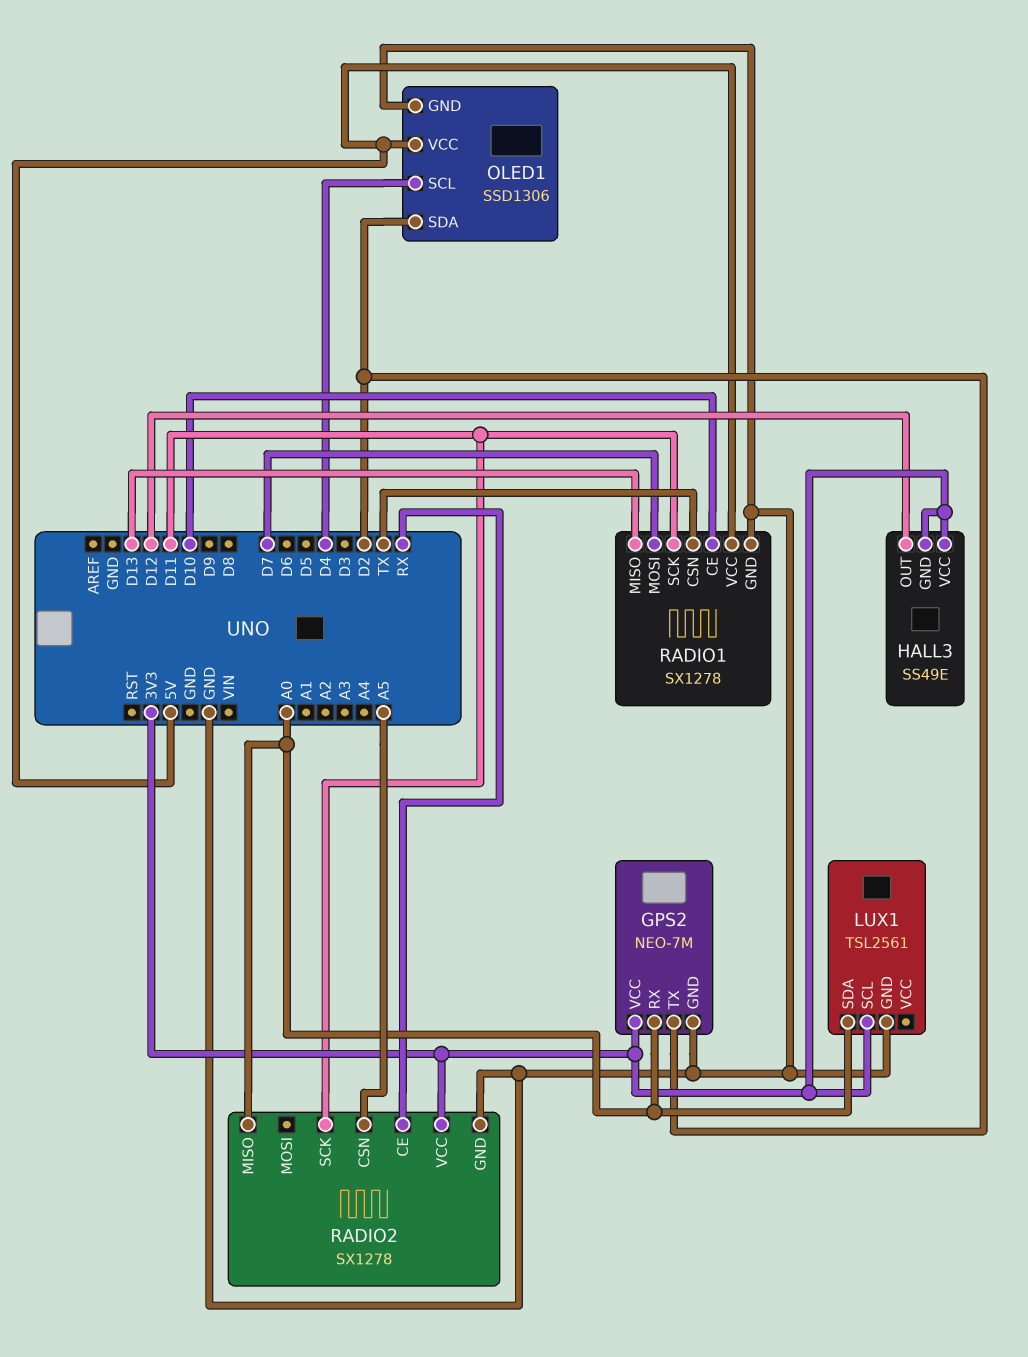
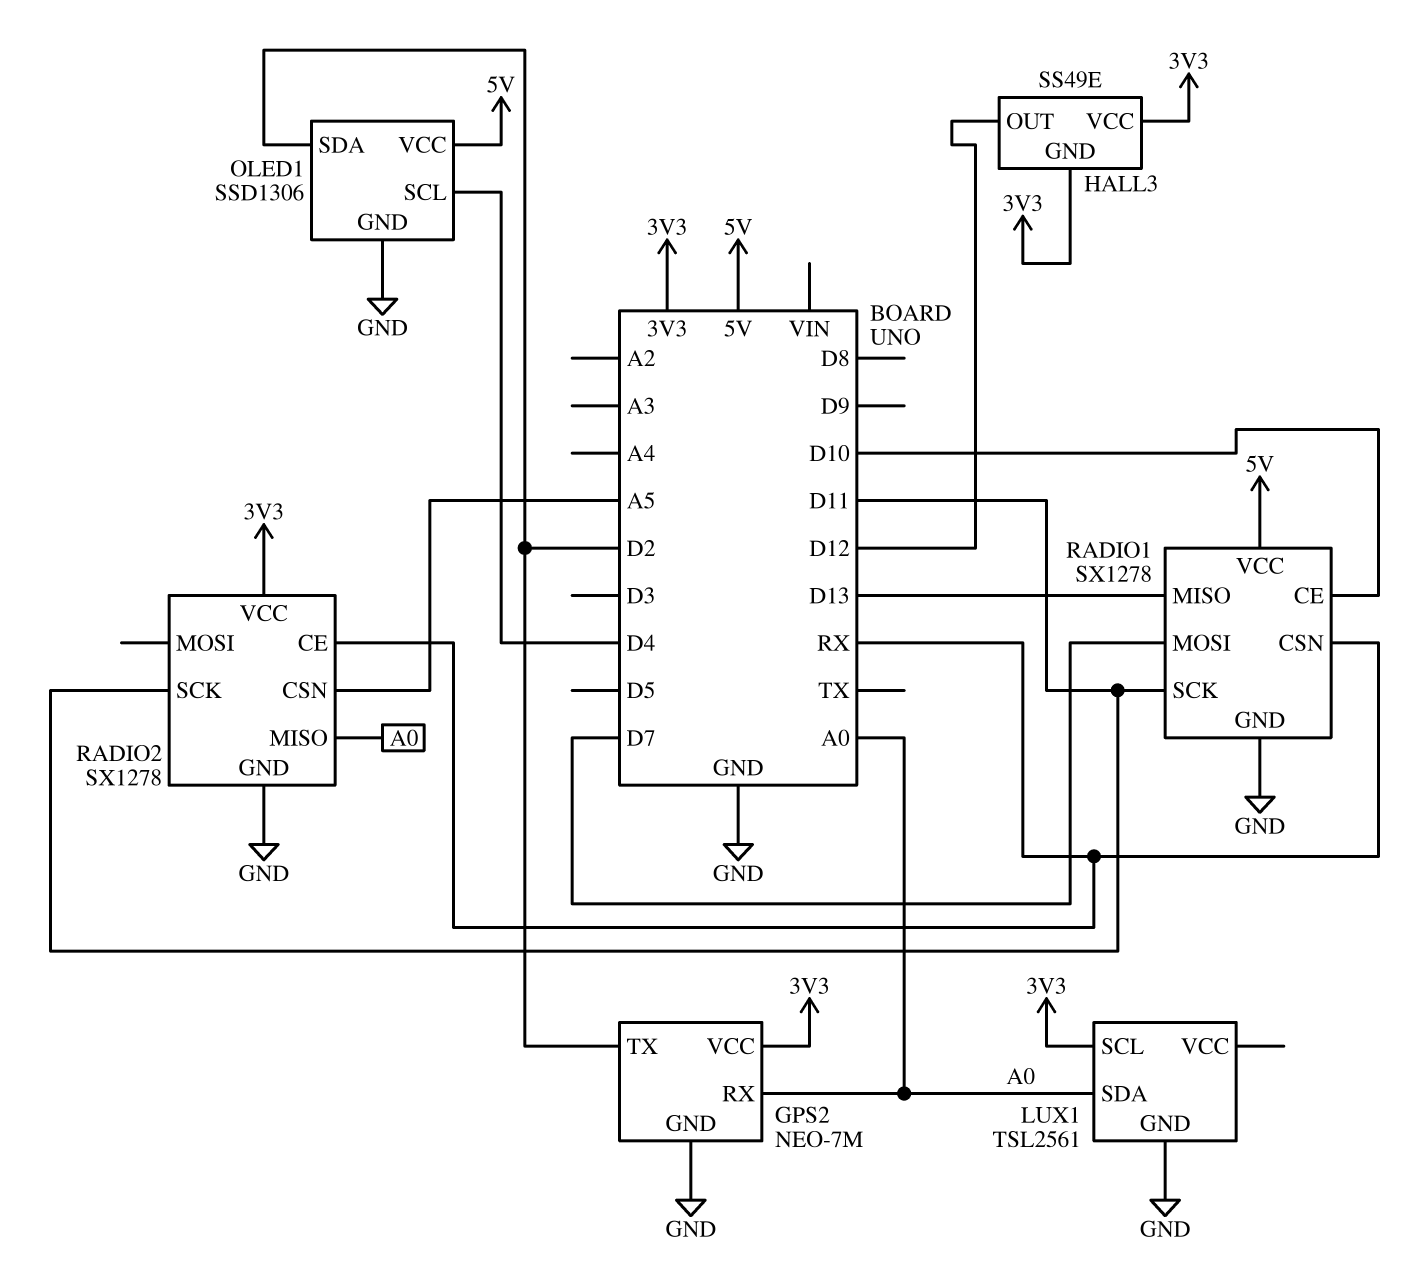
RADIO1 pin CSN: TX -> RX

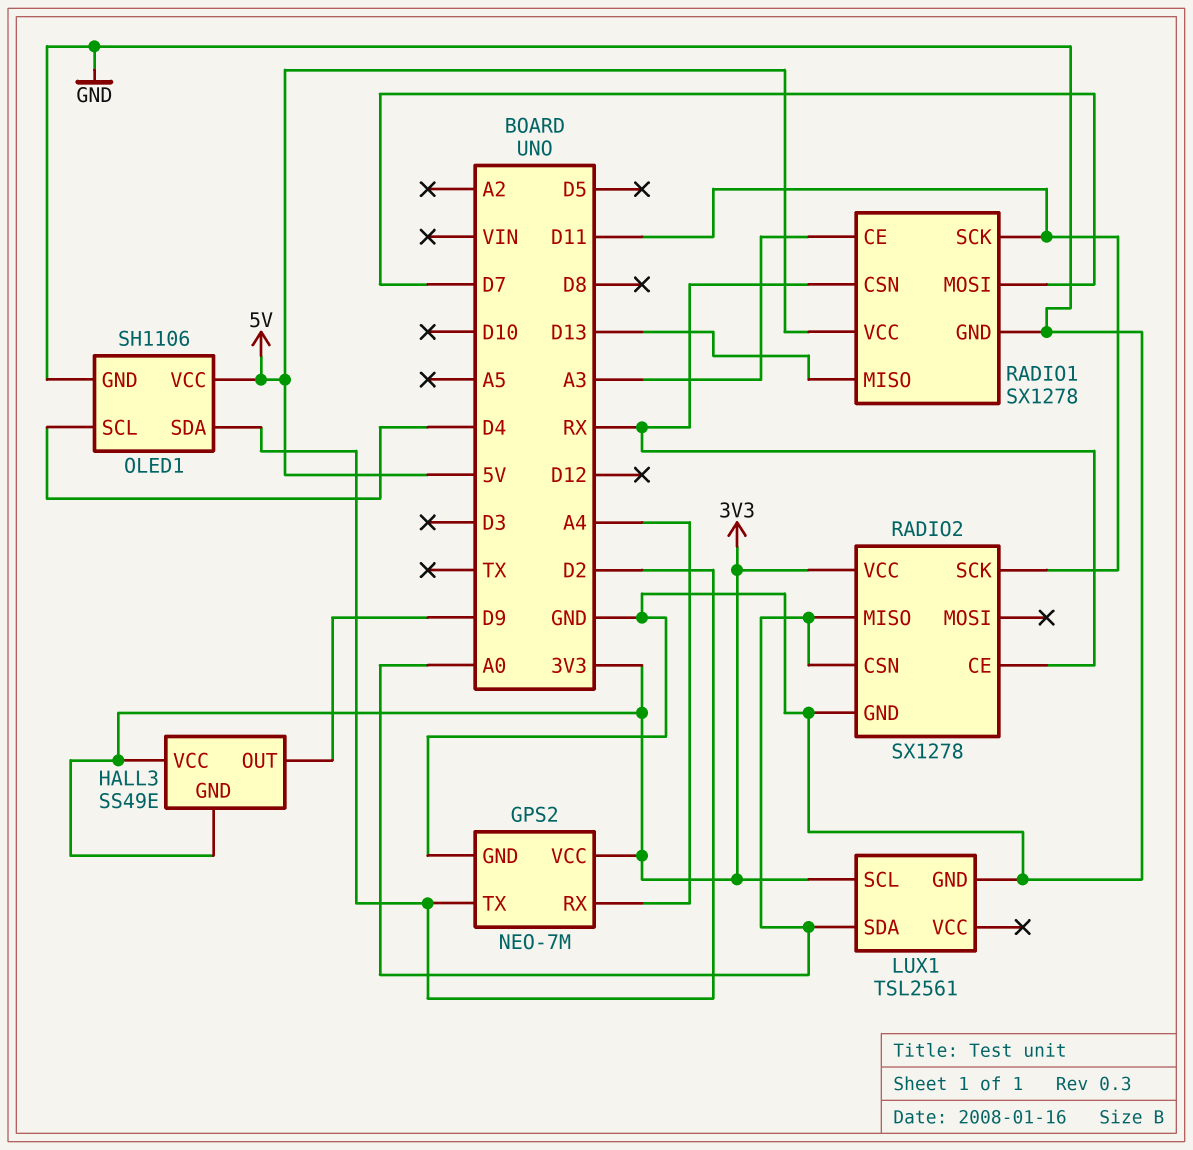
GPS2 pin RX: A0 -> A4
HALL3 pin OUT: D12 -> D9
OLED1: SSD1306 -> SH1106
RADIO1 pin CE: D10 -> A3
RADIO2 pin CSN: A5 -> A0

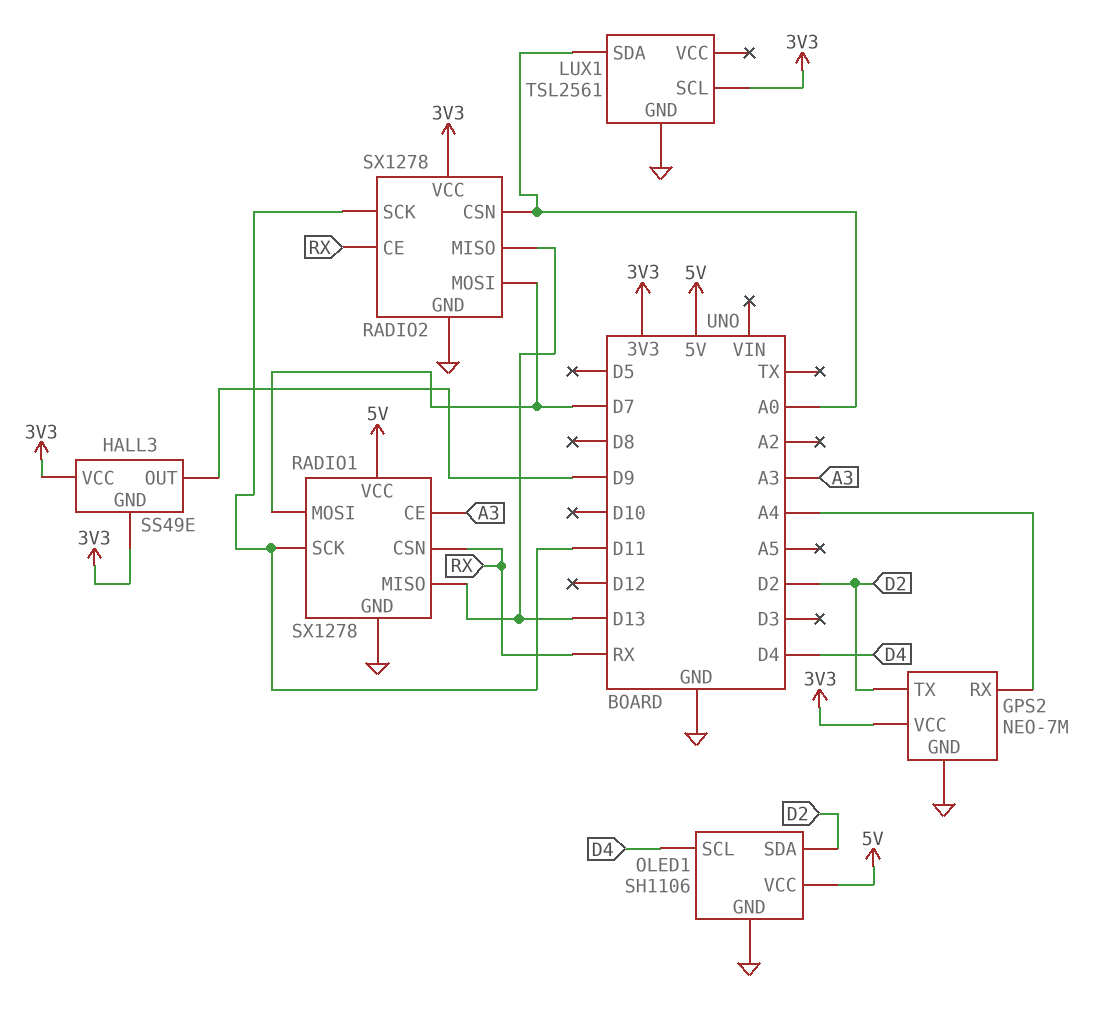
RADIO2 pin MISO: A0 -> D13
RADIO2 pin MOSI: none -> D7

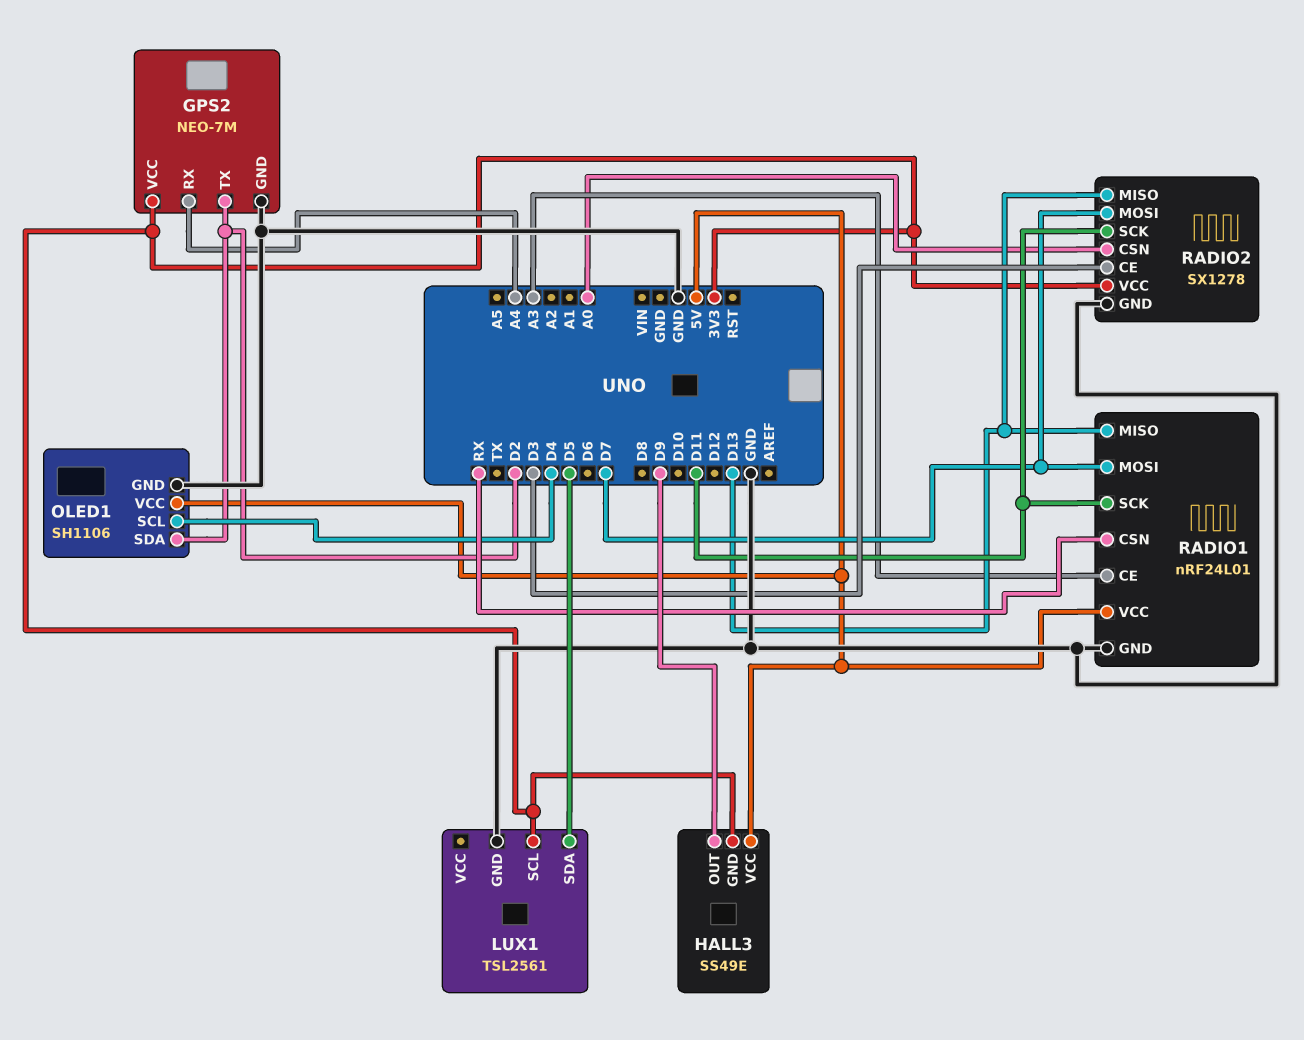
HALL3 pin VCC: 3V3 -> 5V
LUX1 pin SDA: A0 -> D5
RADIO1: SX1278 -> nRF24L01
RADIO2 pin CE: RX -> D3

